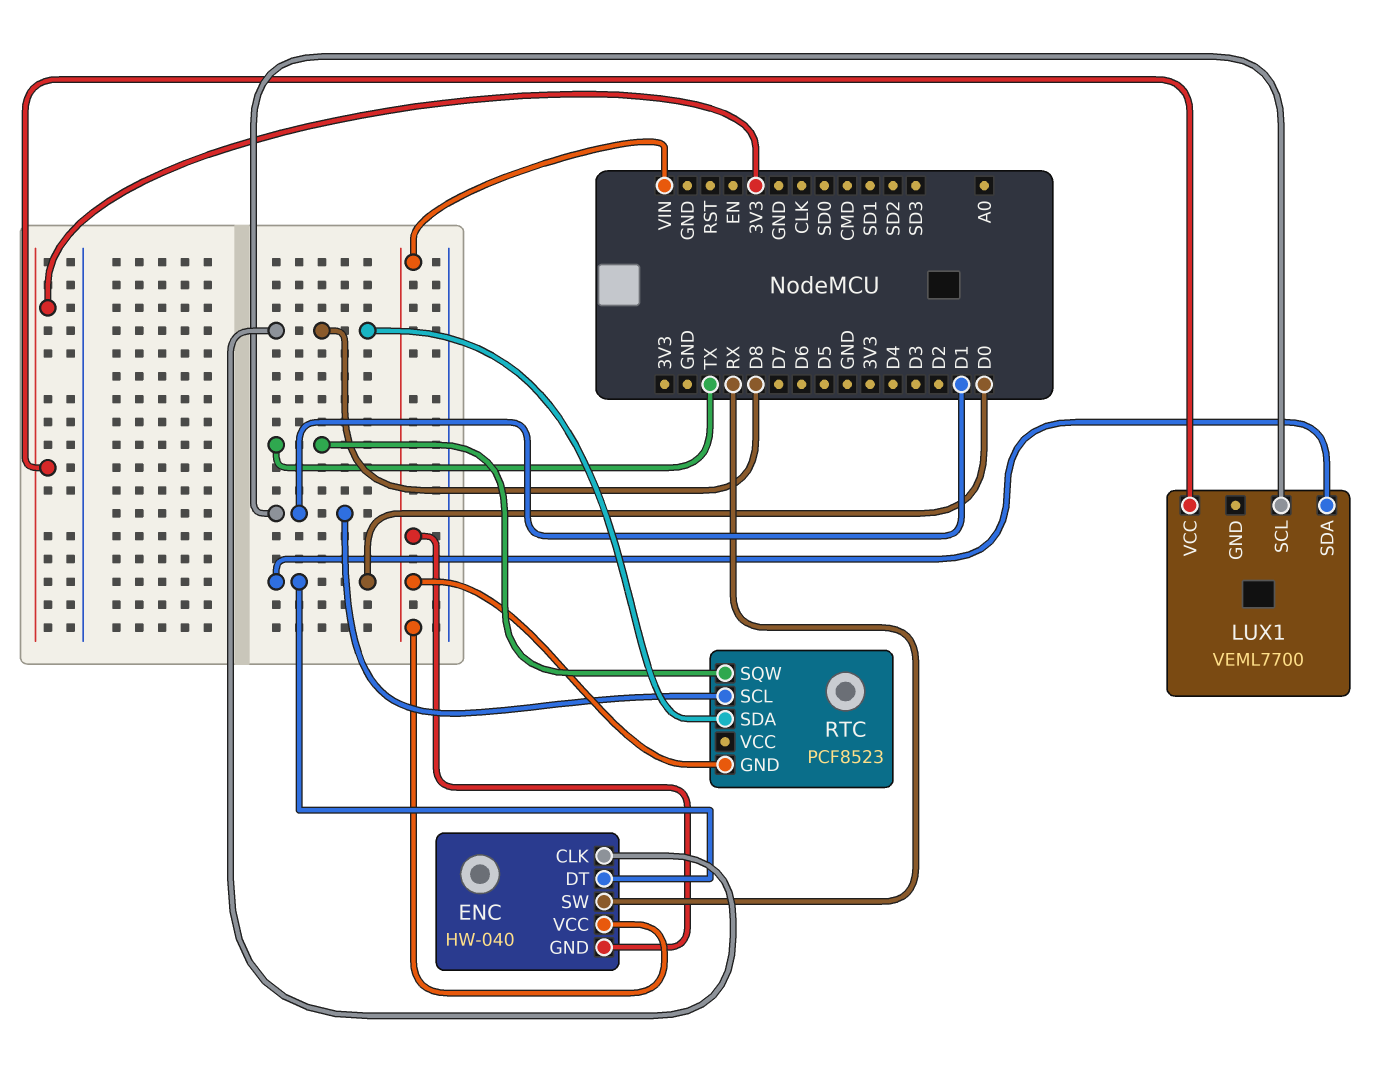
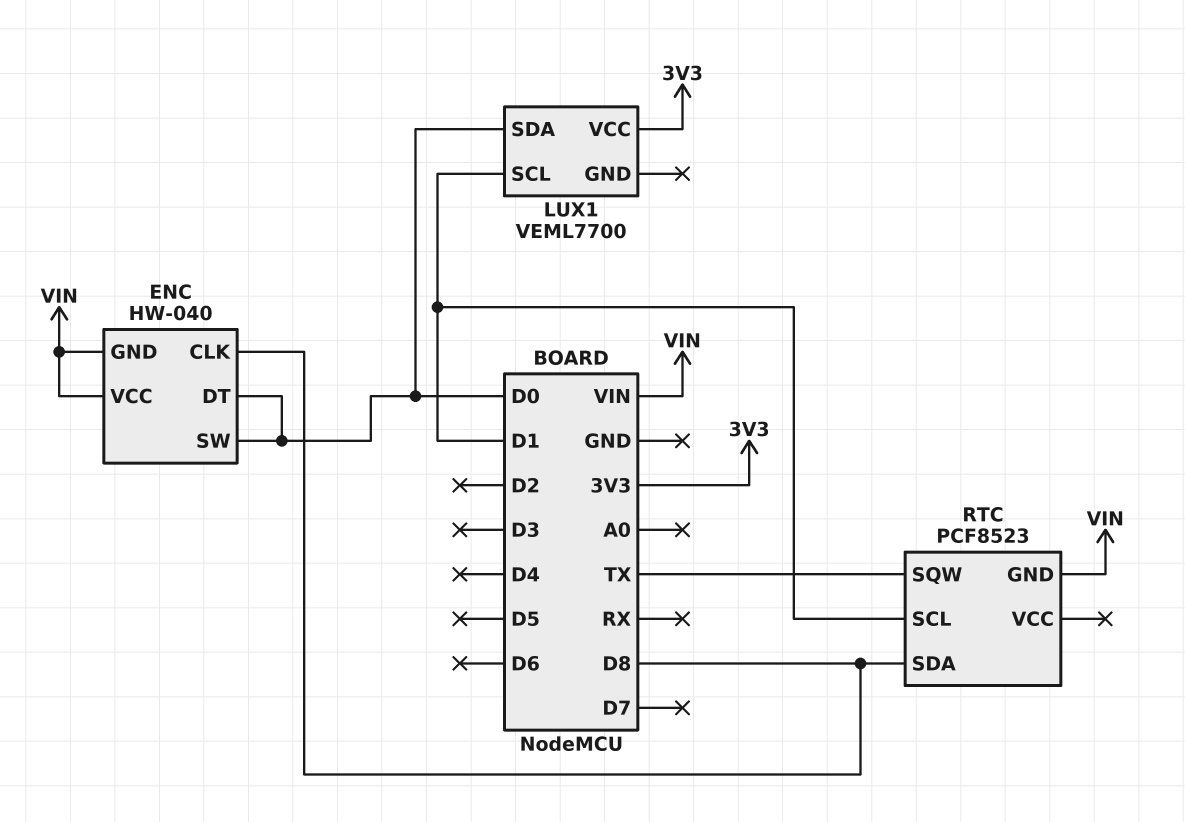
ENC pin SW: RX -> D0

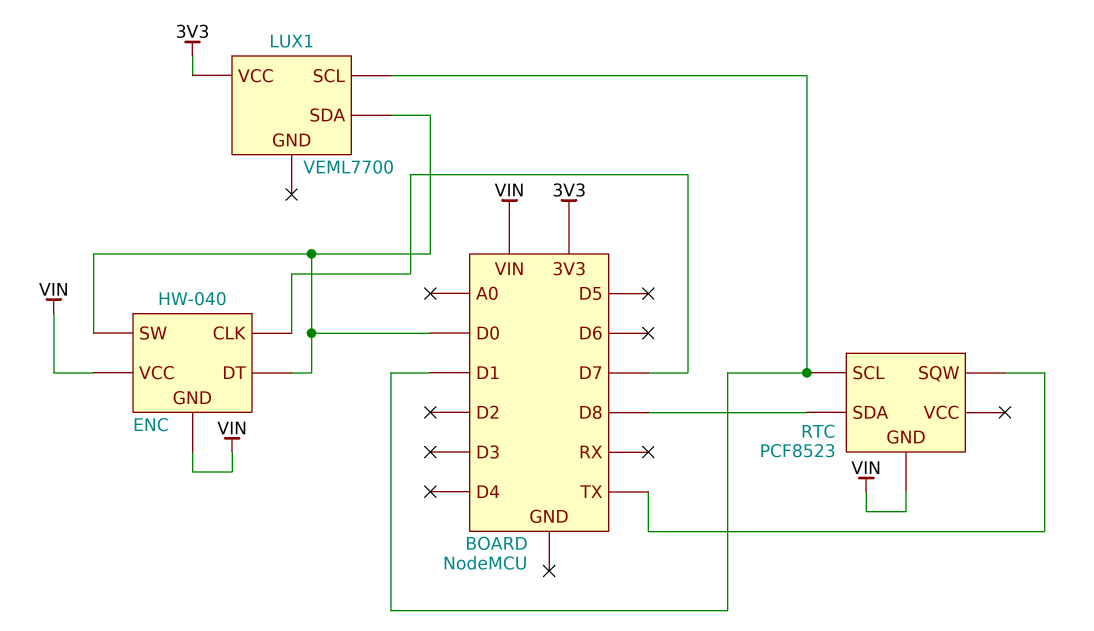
ENC pin CLK: D8 -> D7

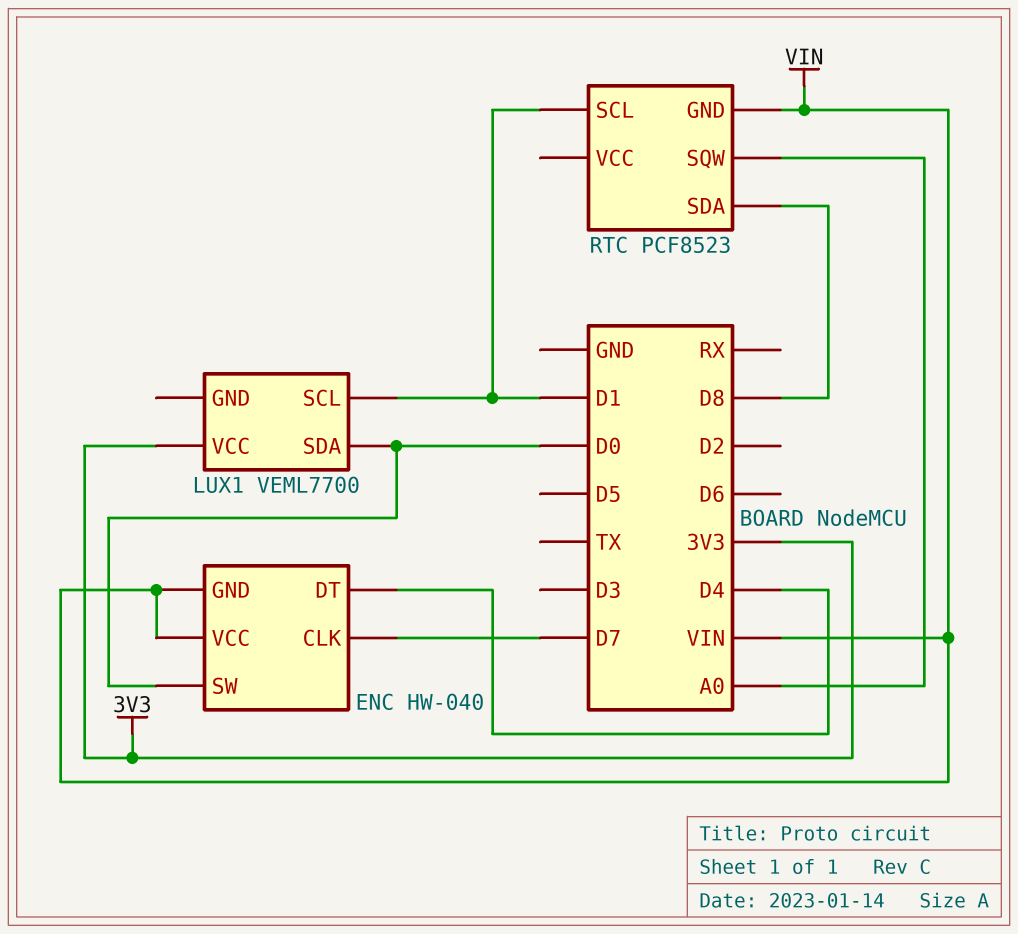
ENC pin DT: D0 -> D4
RTC pin SQW: TX -> A0

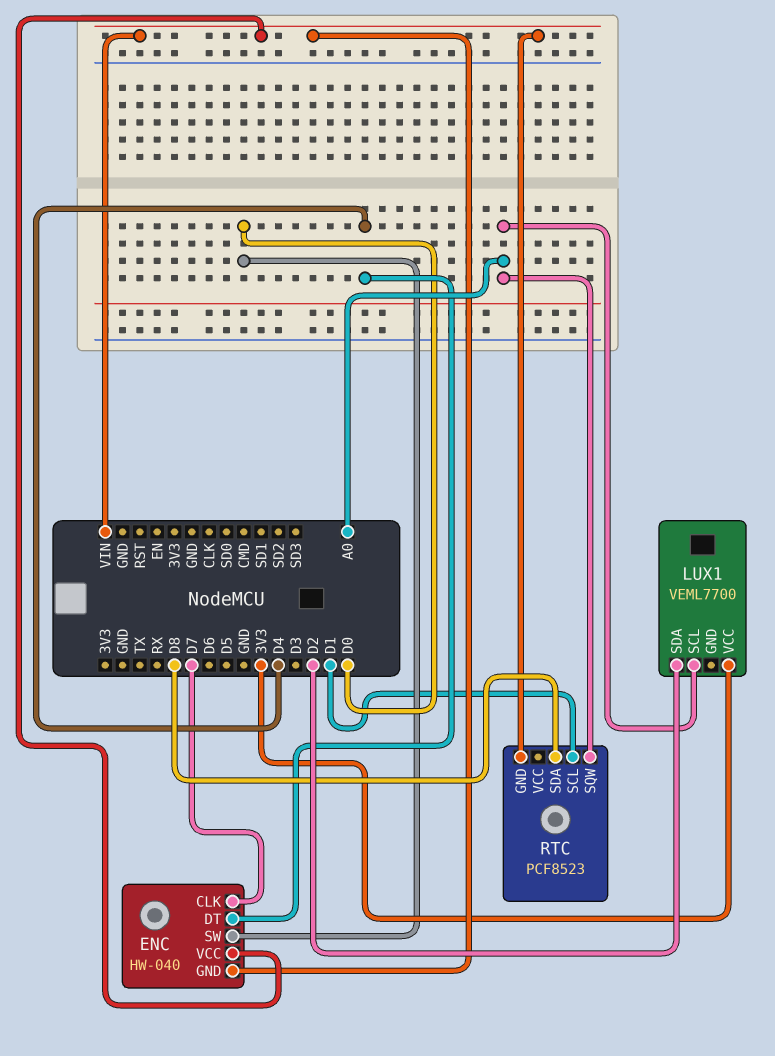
LUX1 pin SCL: D1 -> A0
LUX1 pin SDA: D0 -> D2

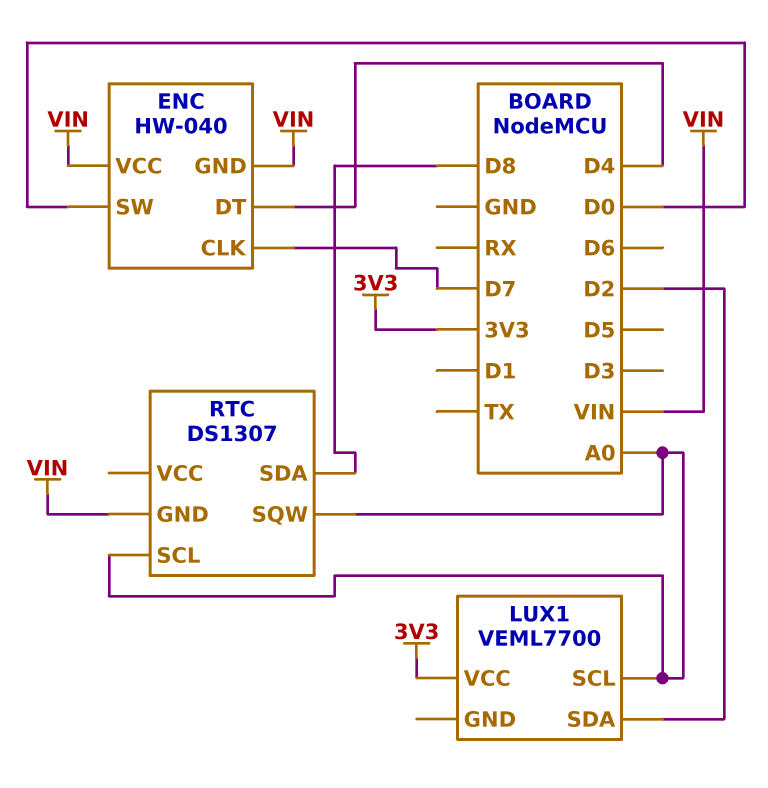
RTC: PCF8523 -> DS1307
RTC pin SCL: D1 -> A0

